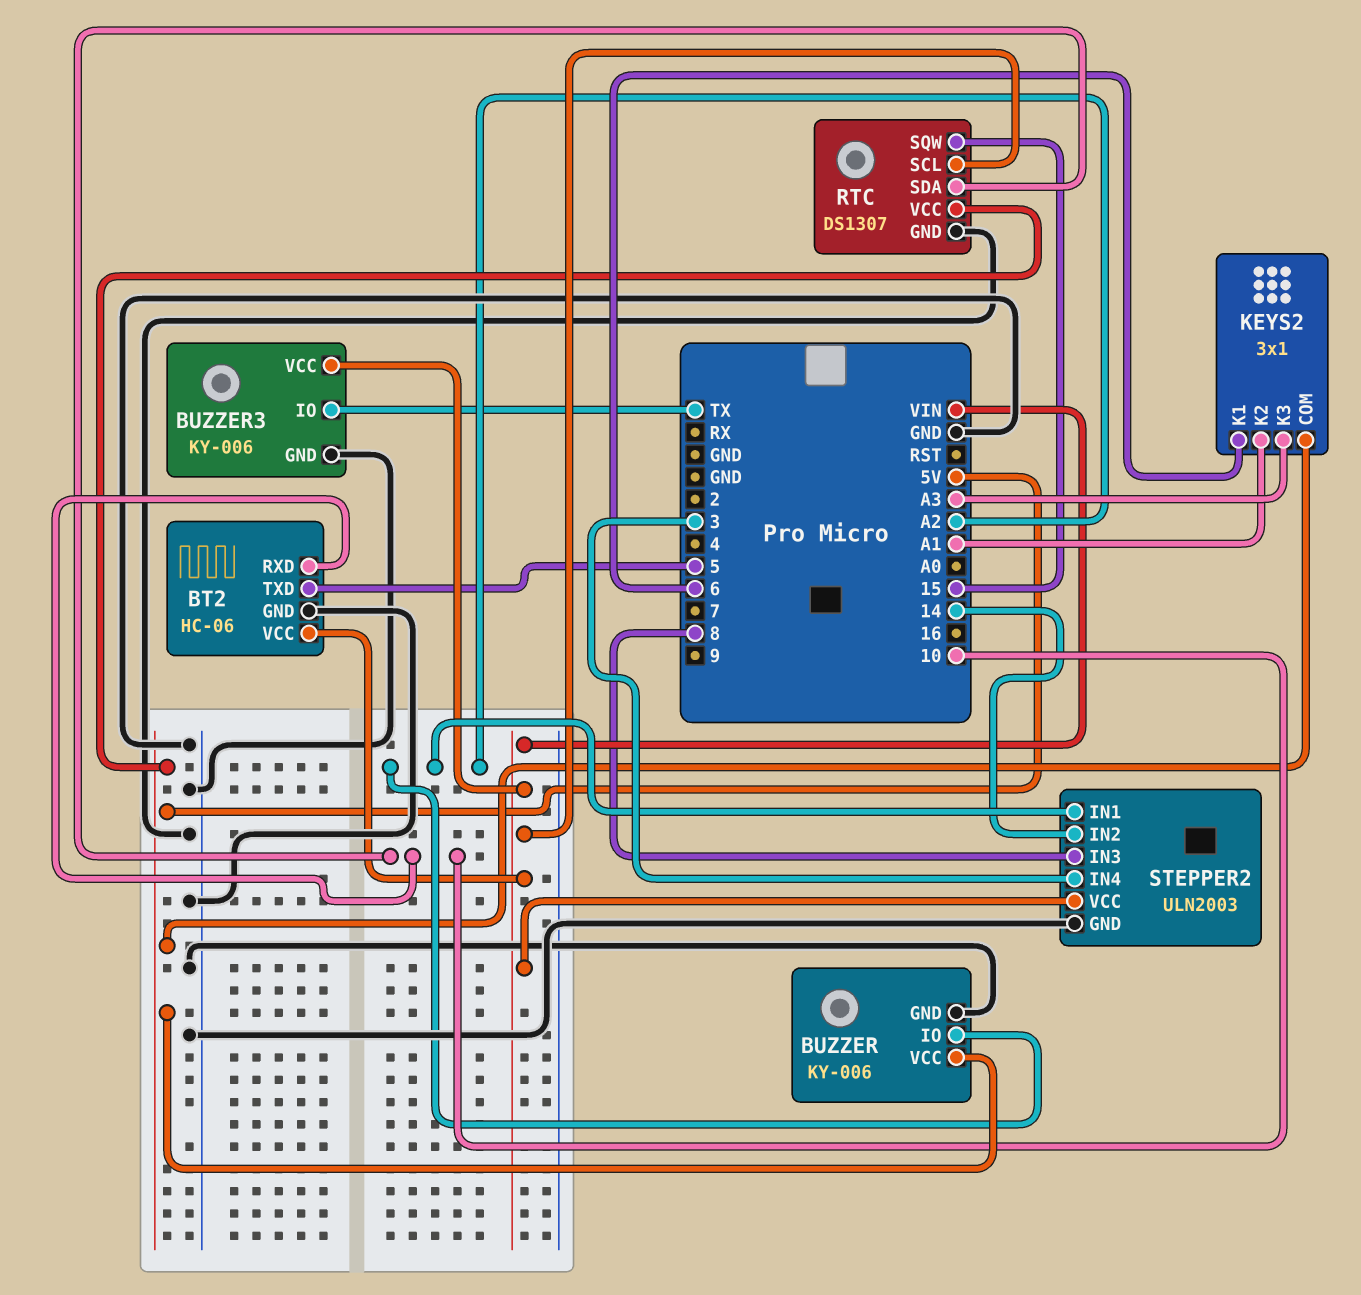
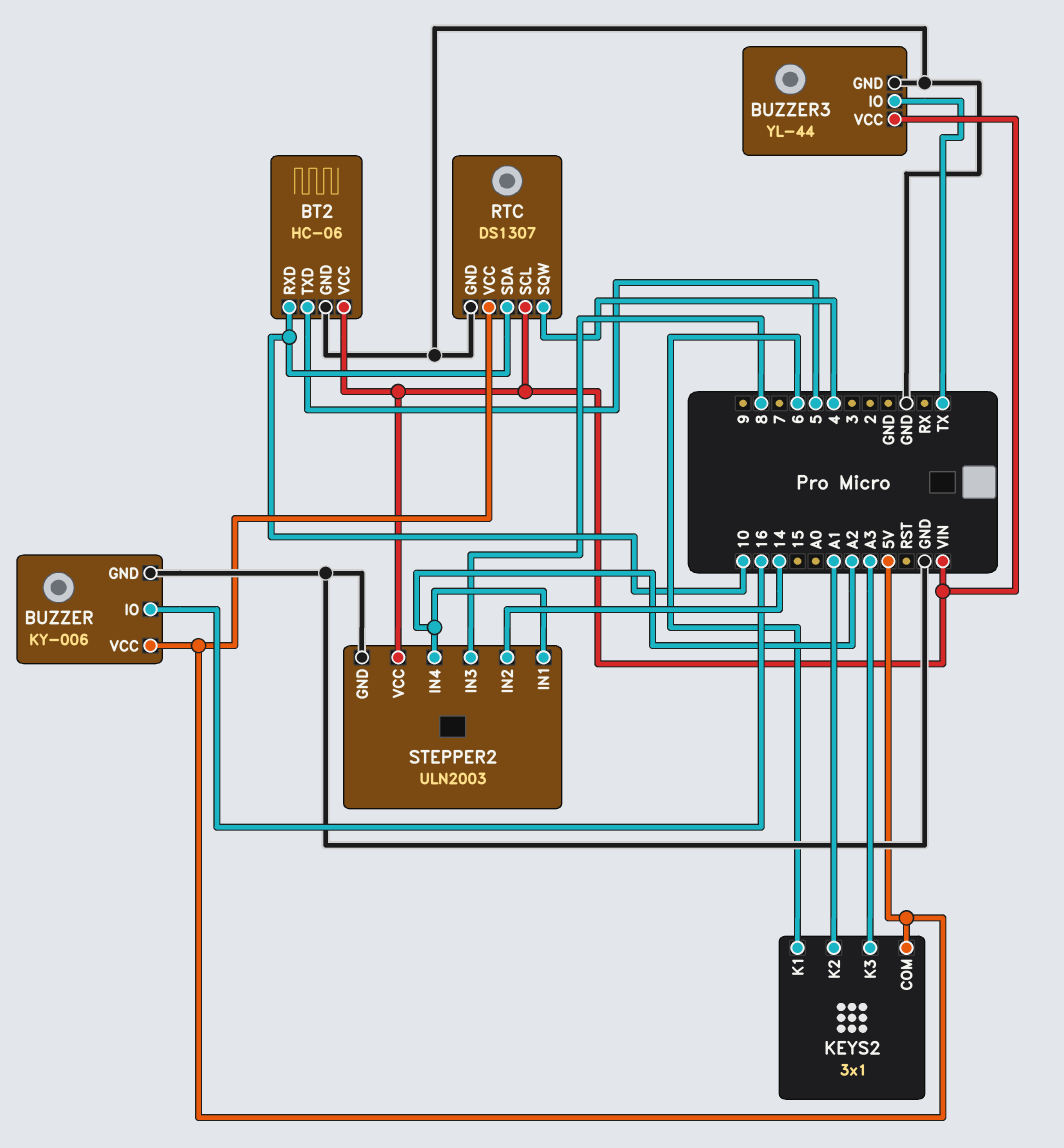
BUZZER pin IO: A2 -> 16
BUZZER3: KY-006 -> YL-44
RTC pin SQW: 15 -> 4
STEPPER2 pin IN4: 3 -> A2

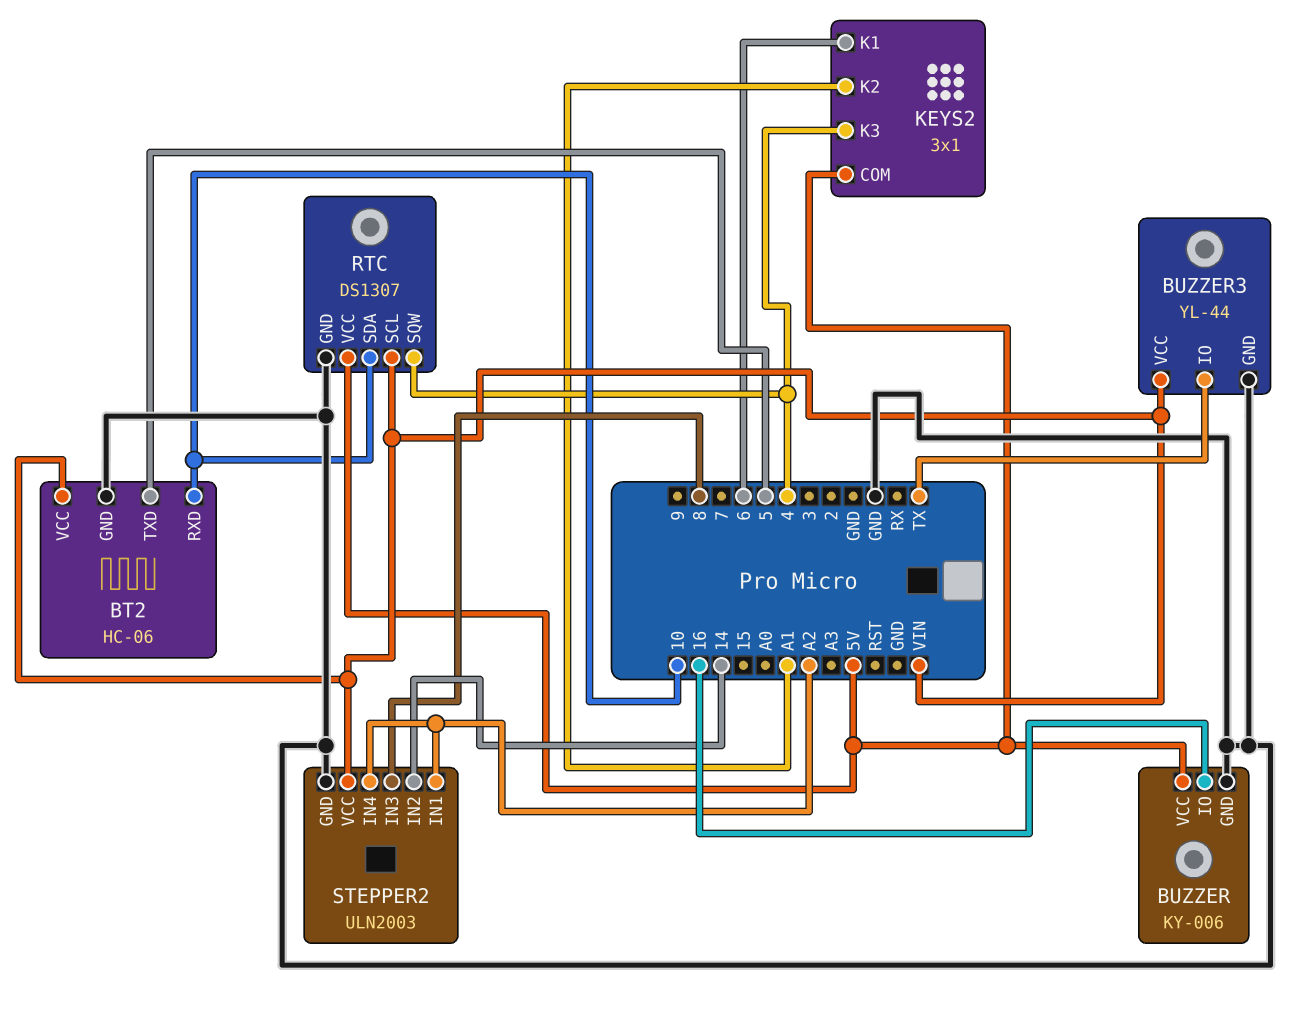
KEYS2 pin K3: A3 -> 4

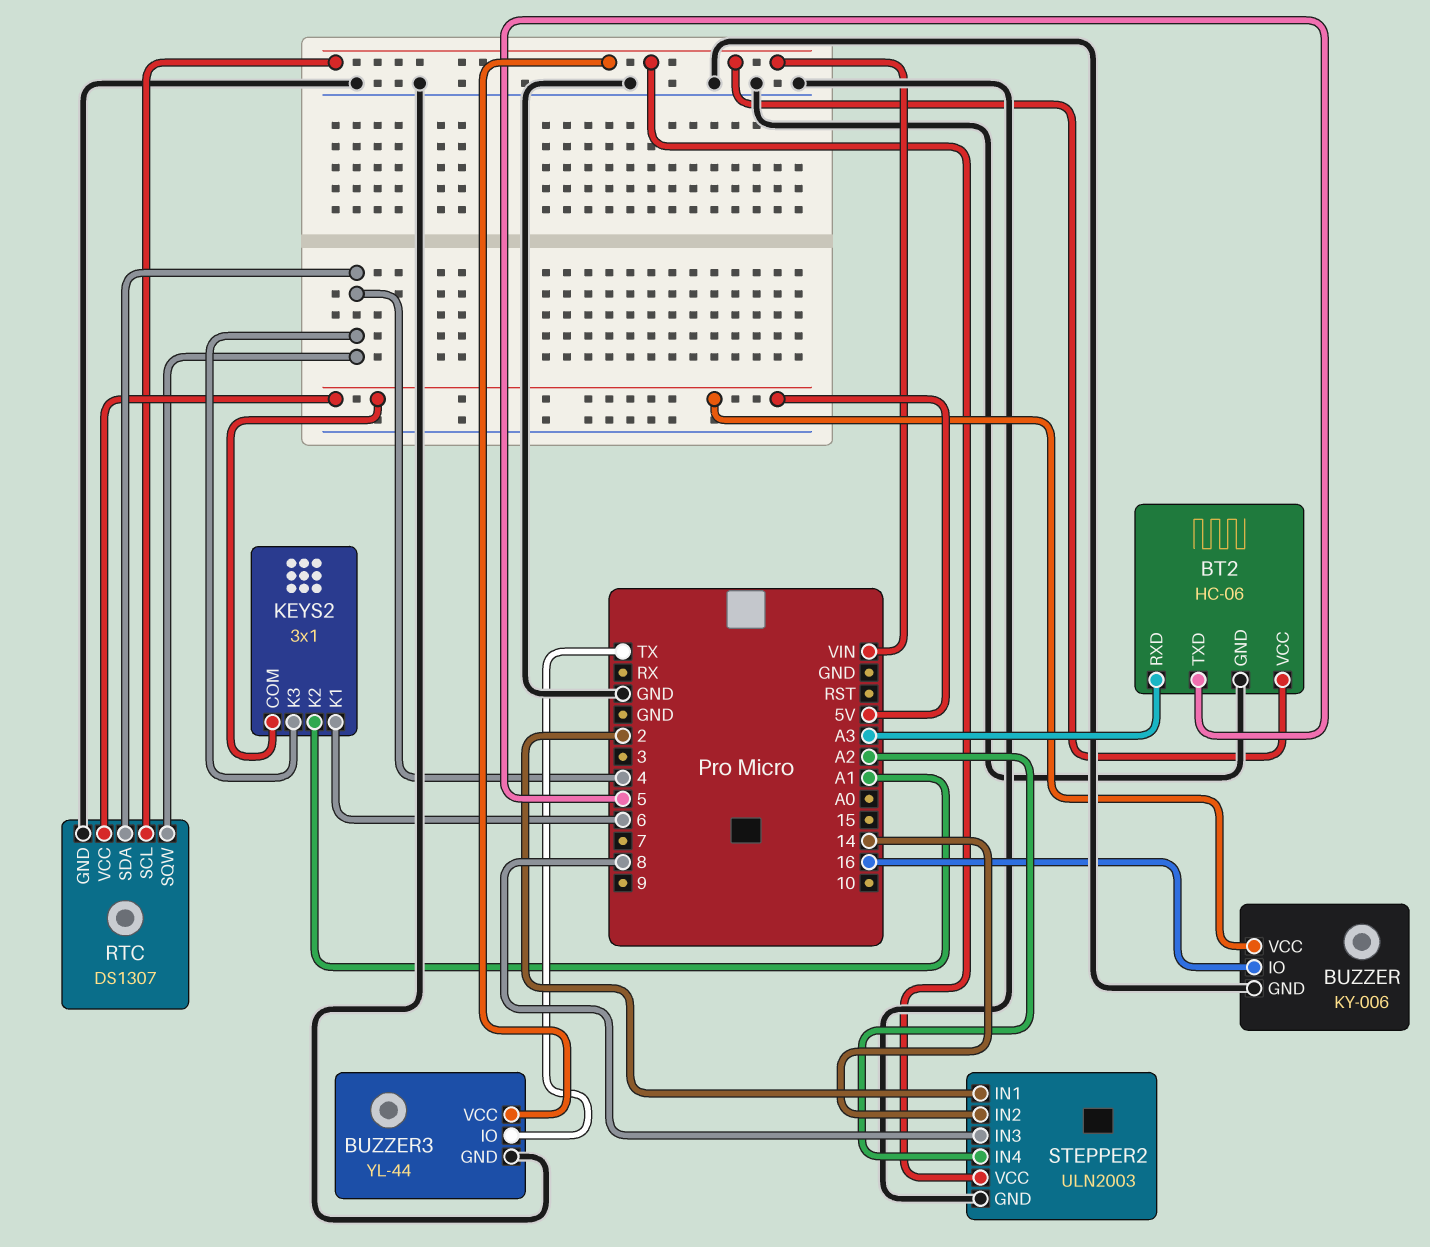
BT2 pin RXD: 10 -> A3
RTC pin SDA: 10 -> 4
STEPPER2 pin IN1: A2 -> 2

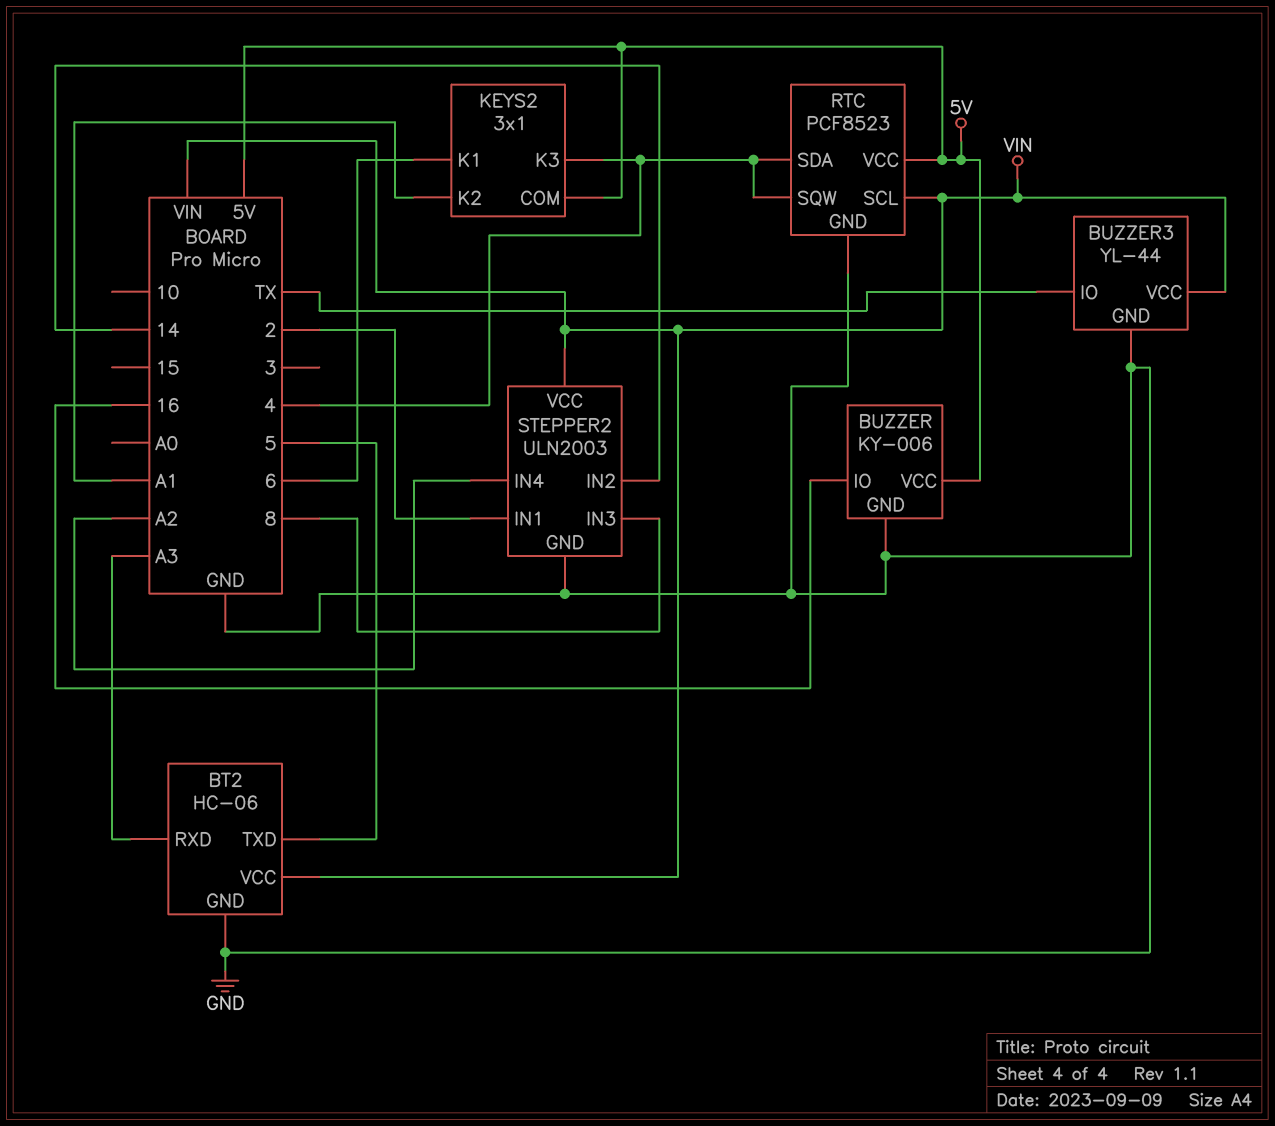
RTC: DS1307 -> PCF8523

